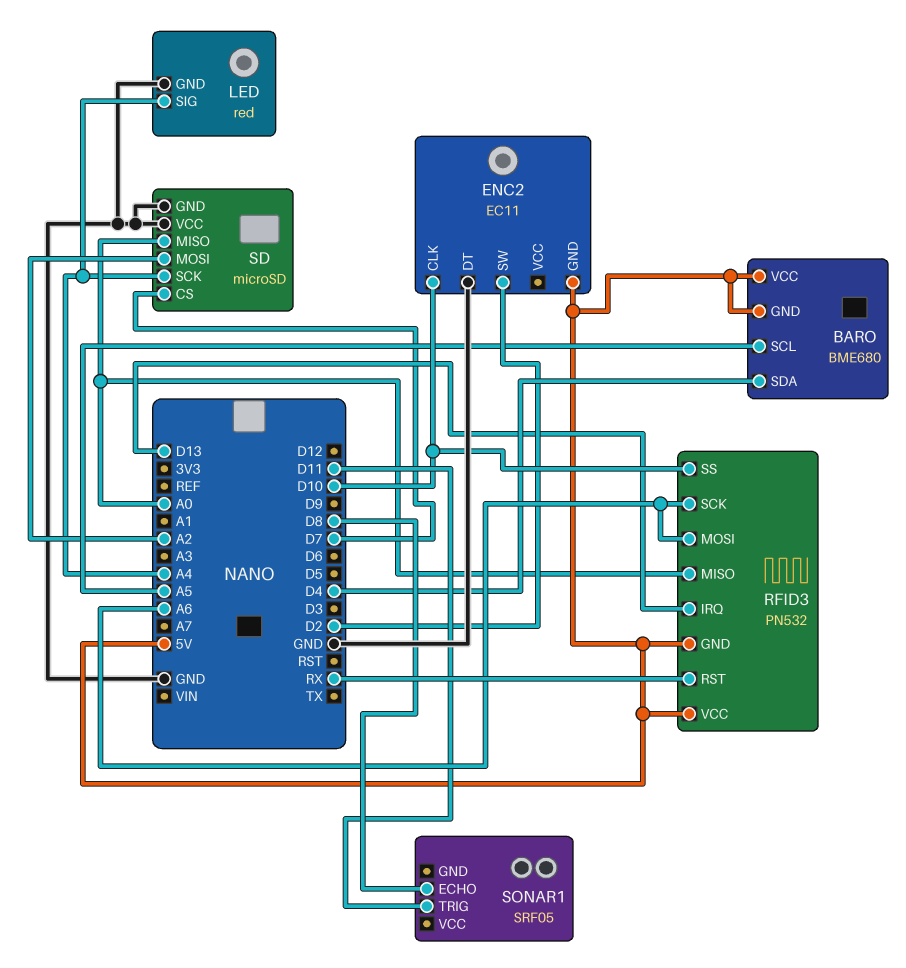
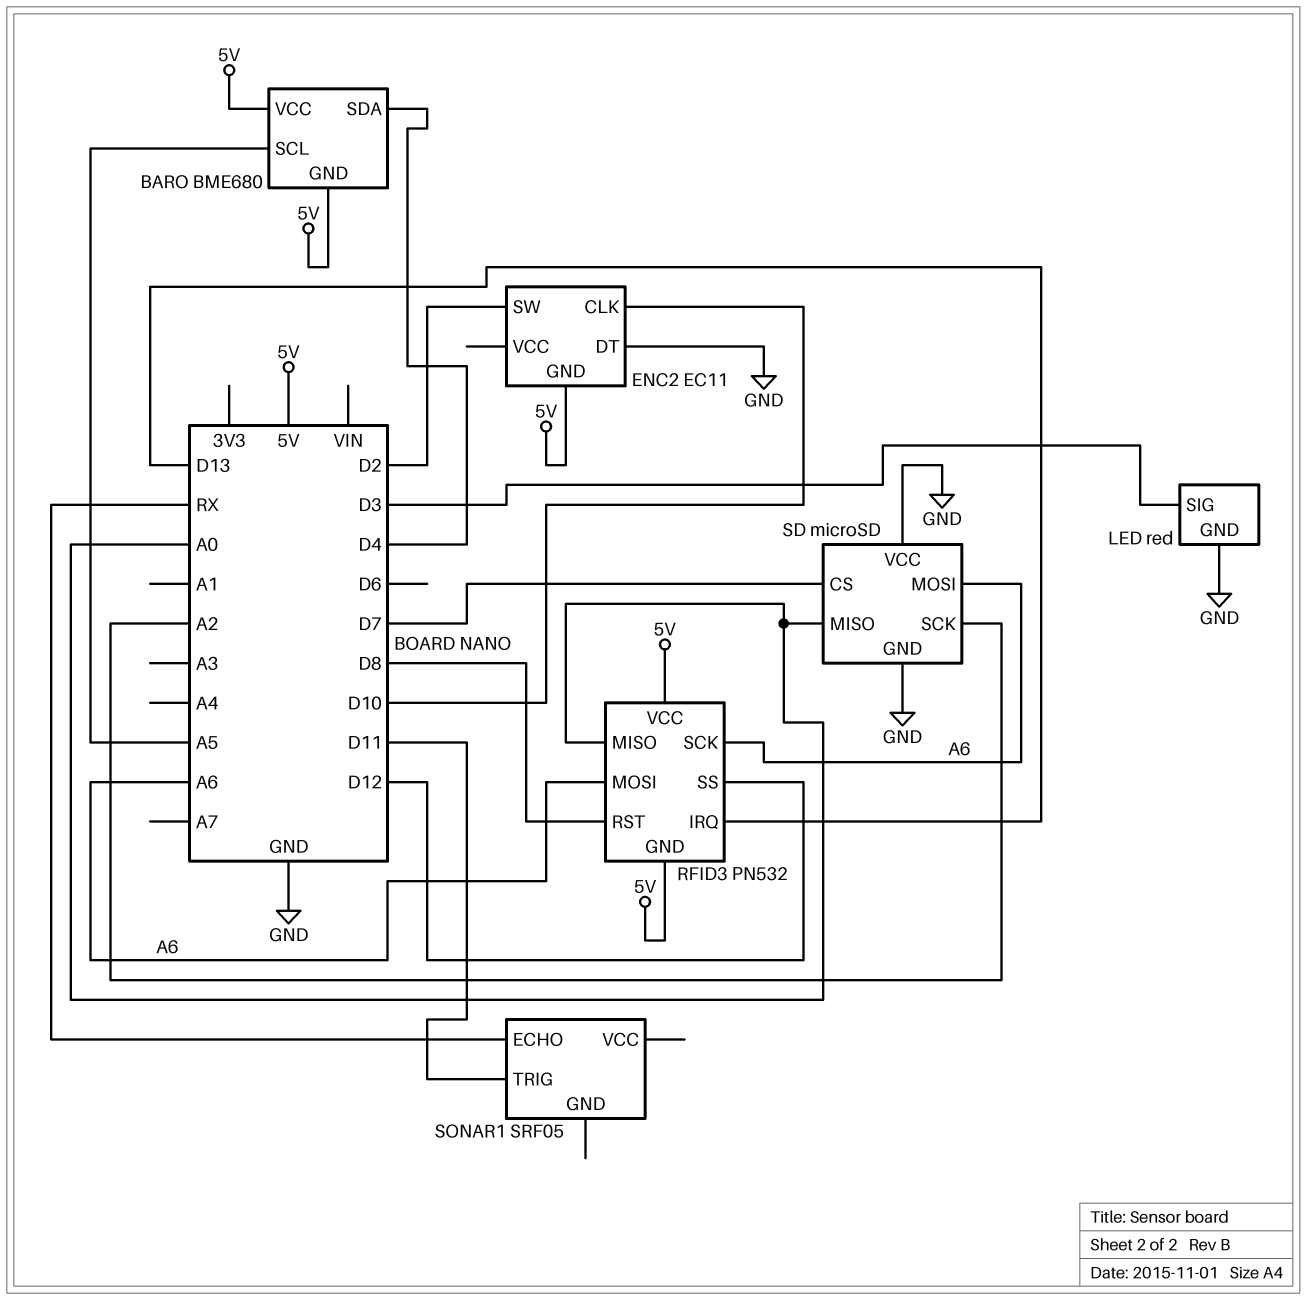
LED pin SIG: A4 -> D3
RFID3 pin RST: RX -> D8
RFID3 pin SS: D10 -> D12
SD pin MOSI: A2 -> A6
SD pin SCK: A4 -> A2
SONAR1 pin ECHO: D8 -> RX

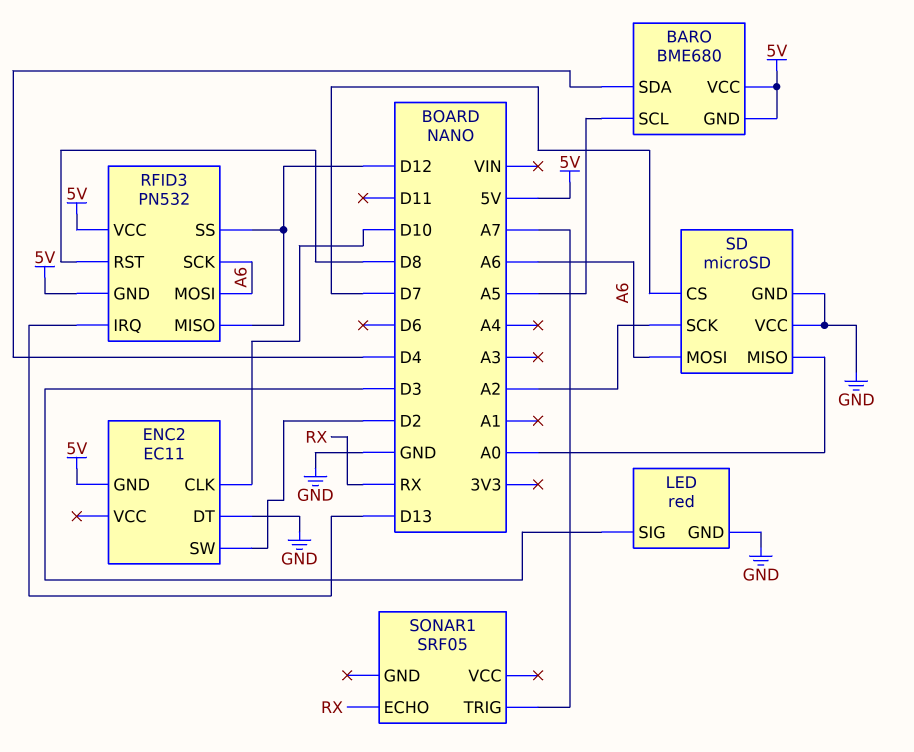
RFID3 pin MISO: A0 -> D12
SONAR1 pin TRIG: D11 -> A7

